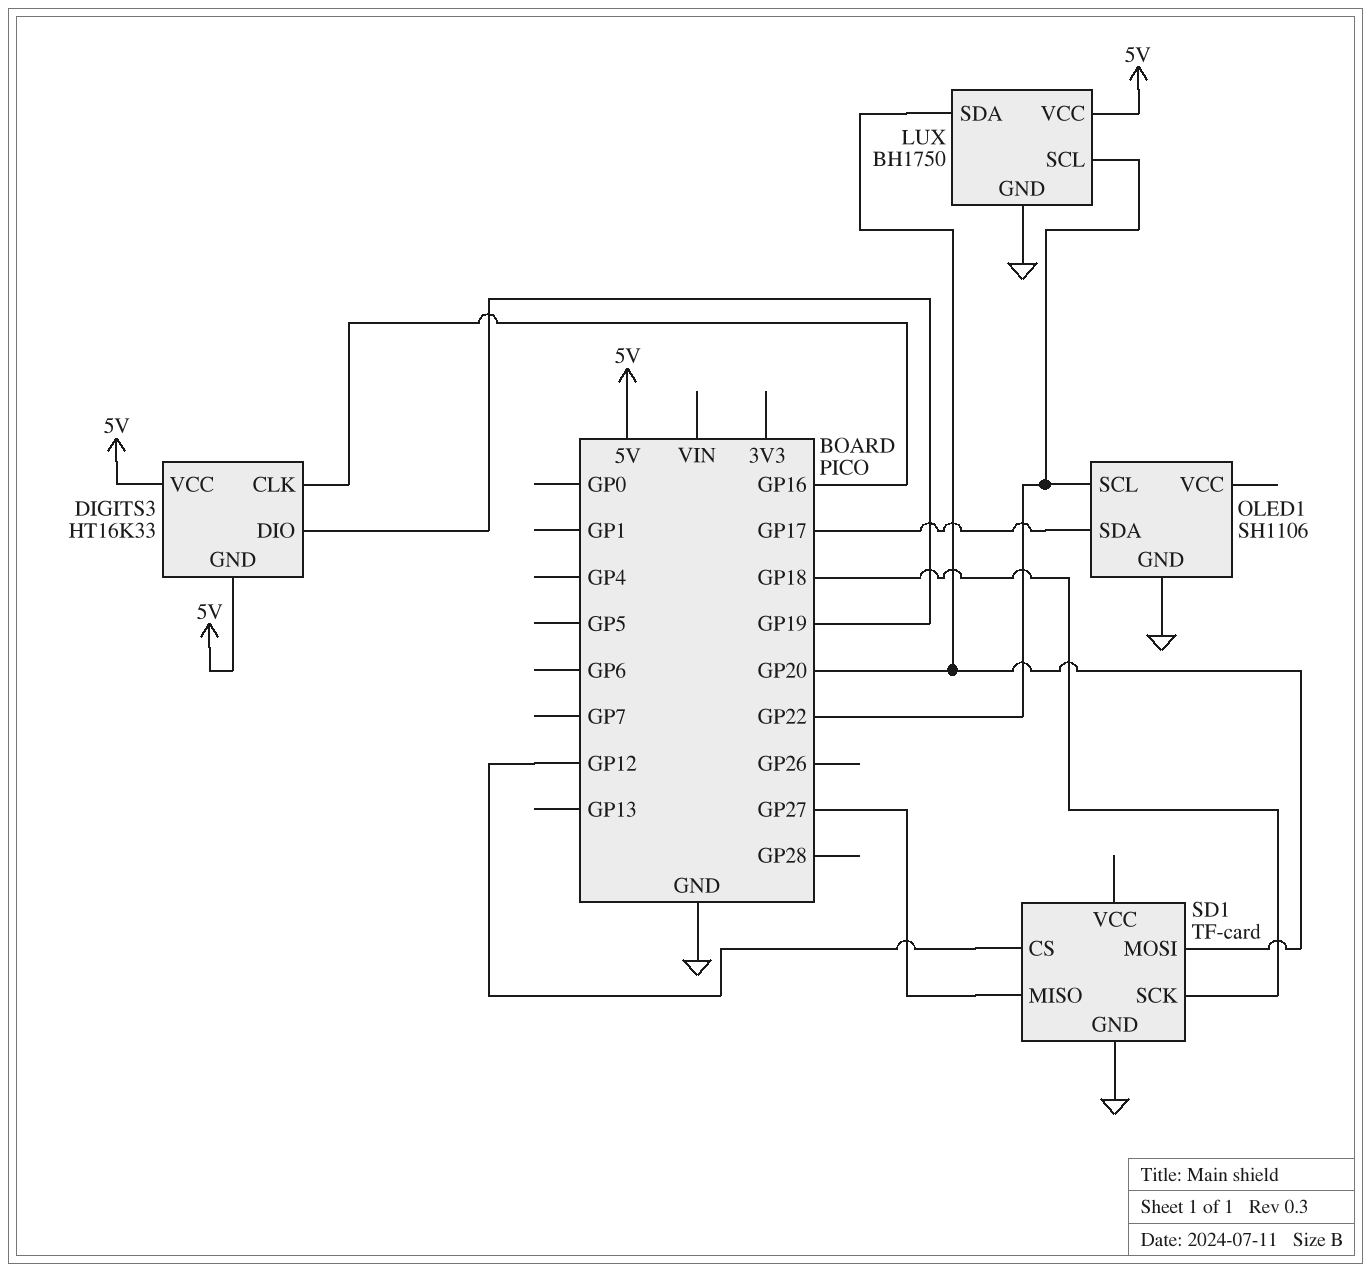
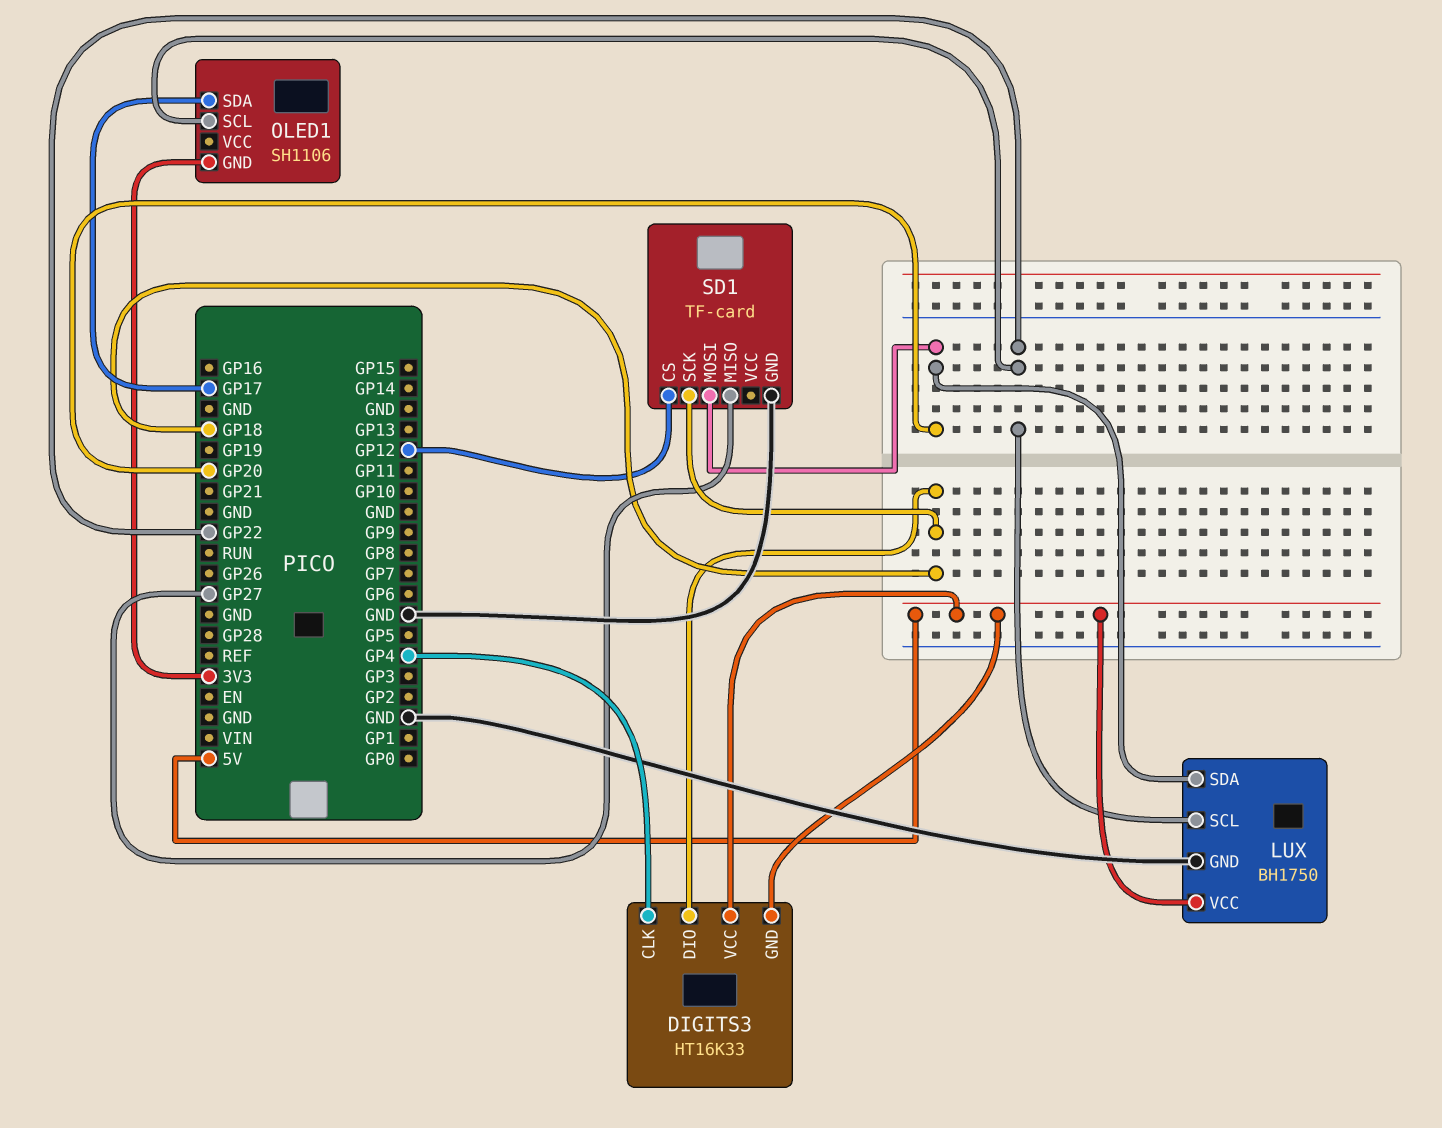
DIGITS3 pin CLK: GP16 -> GP4
DIGITS3 pin DIO: GP19 -> GP18
OLED1 pin GND: GND -> 3V3

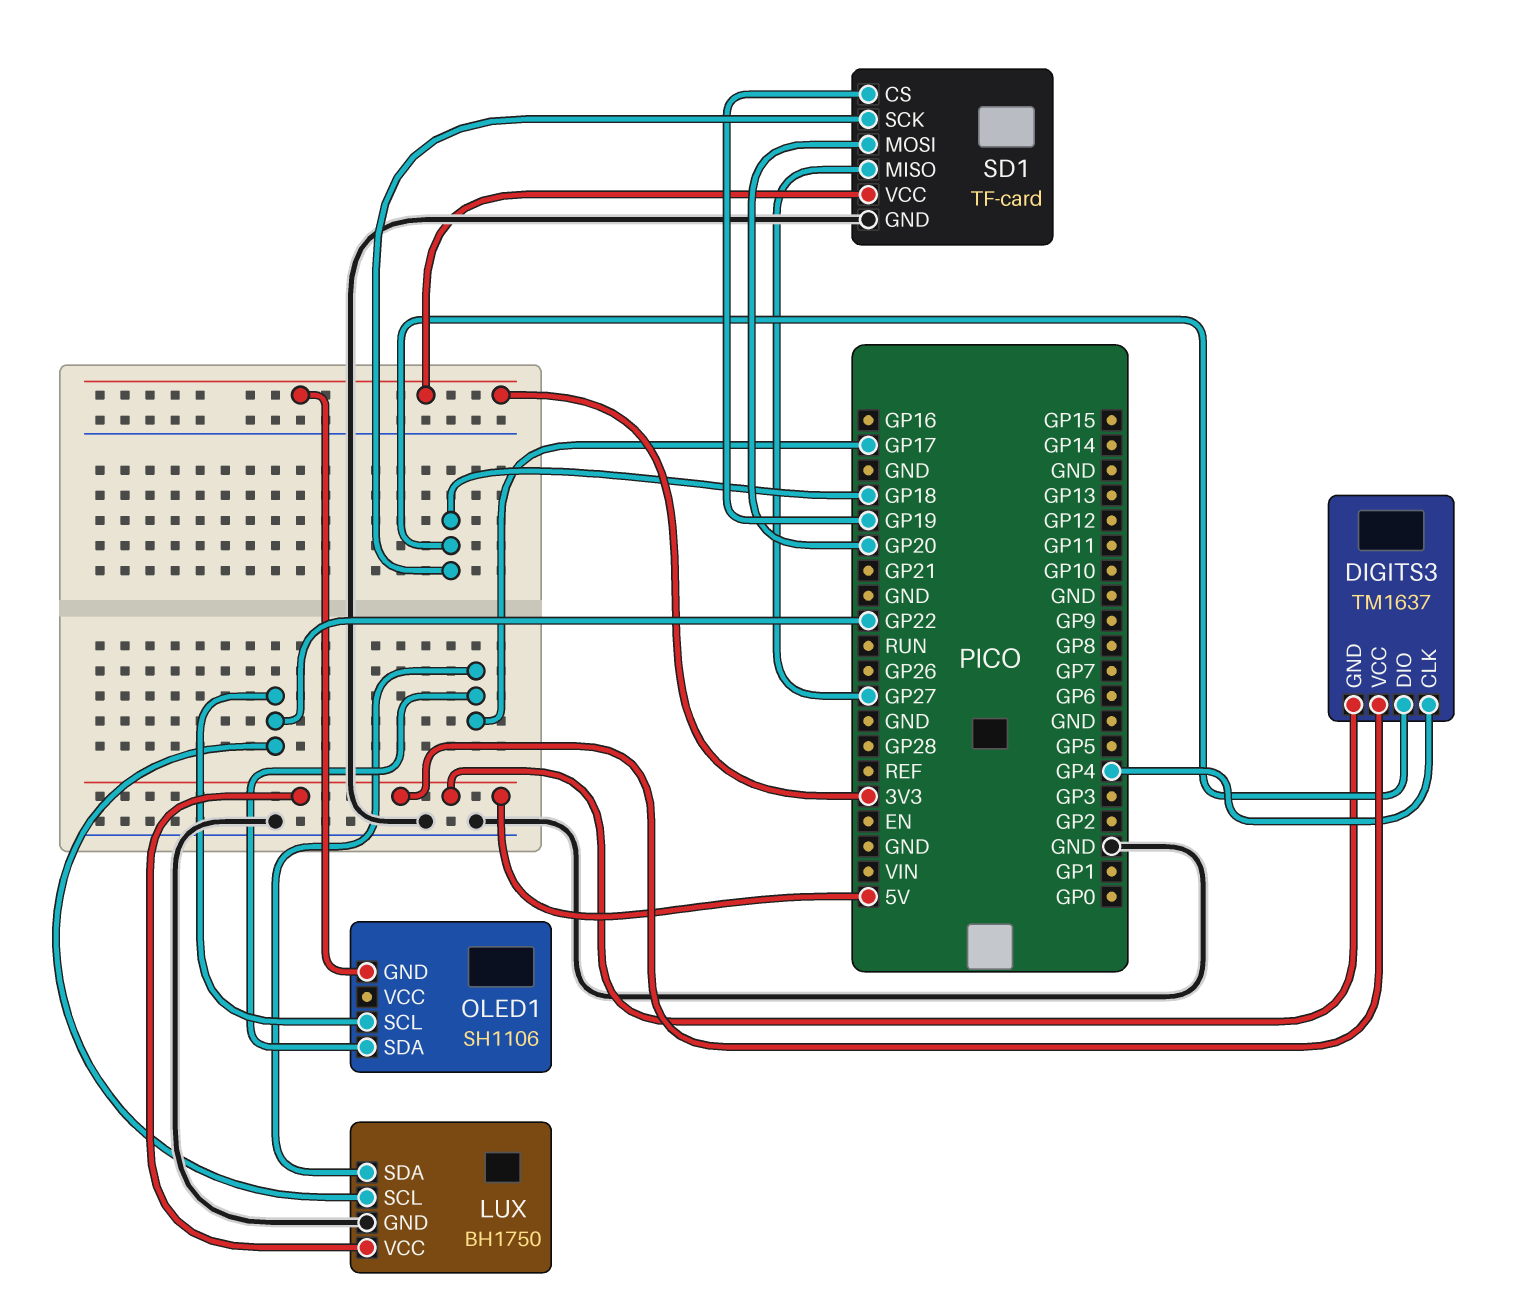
DIGITS3: HT16K33 -> TM1637
LUX pin SDA: GP20 -> GP17
SD1 pin CS: GP12 -> GP19
SD1 pin VCC: none -> 3V3

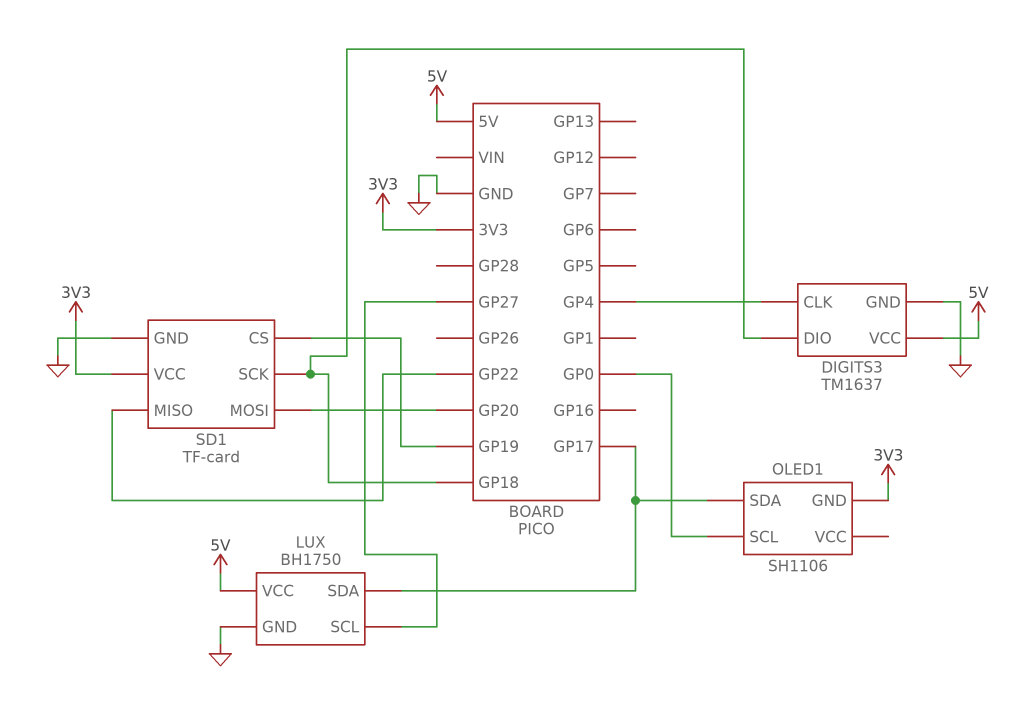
DIGITS3 pin GND: 5V -> GND
LUX pin SCL: GP22 -> GP27
OLED1 pin SCL: GP22 -> GP0
SD1 pin MISO: GP27 -> GP22

